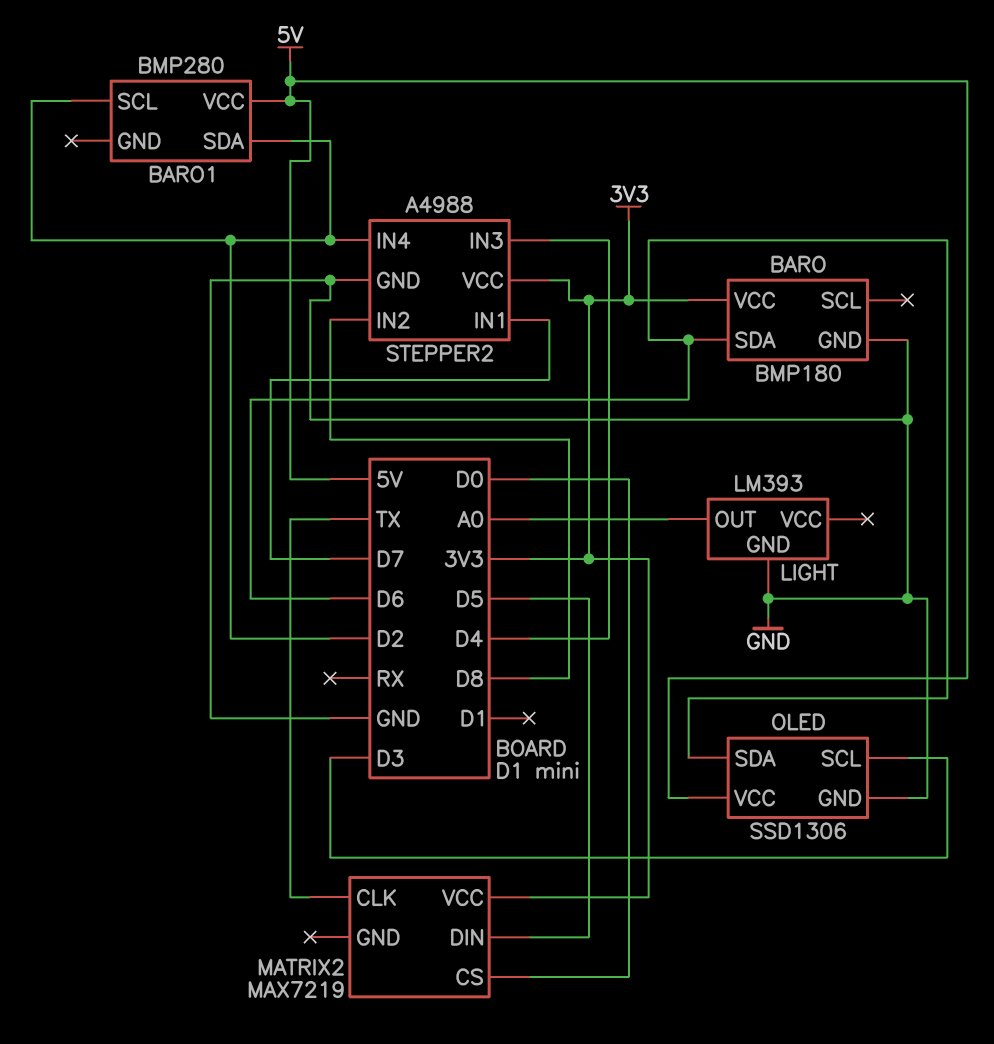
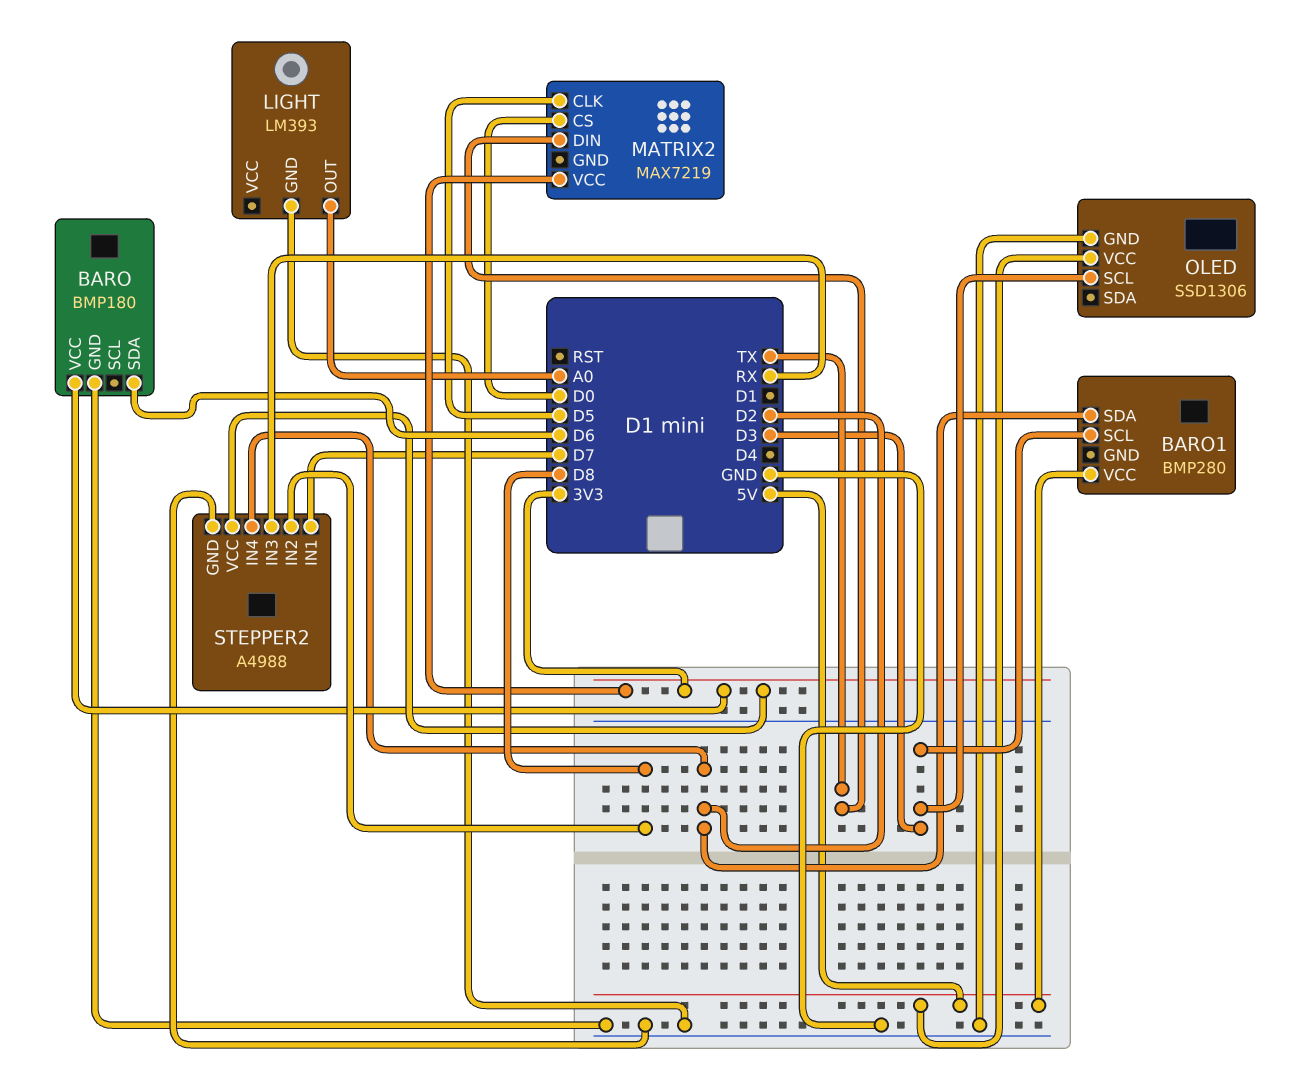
BARO1 pin SCL: D2 -> D3
MATRIX2 pin CLK: TX -> D5
MATRIX2 pin DIN: D5 -> TX
OLED pin SDA: D6 -> none
STEPPER2 pin IN3: D4 -> RX

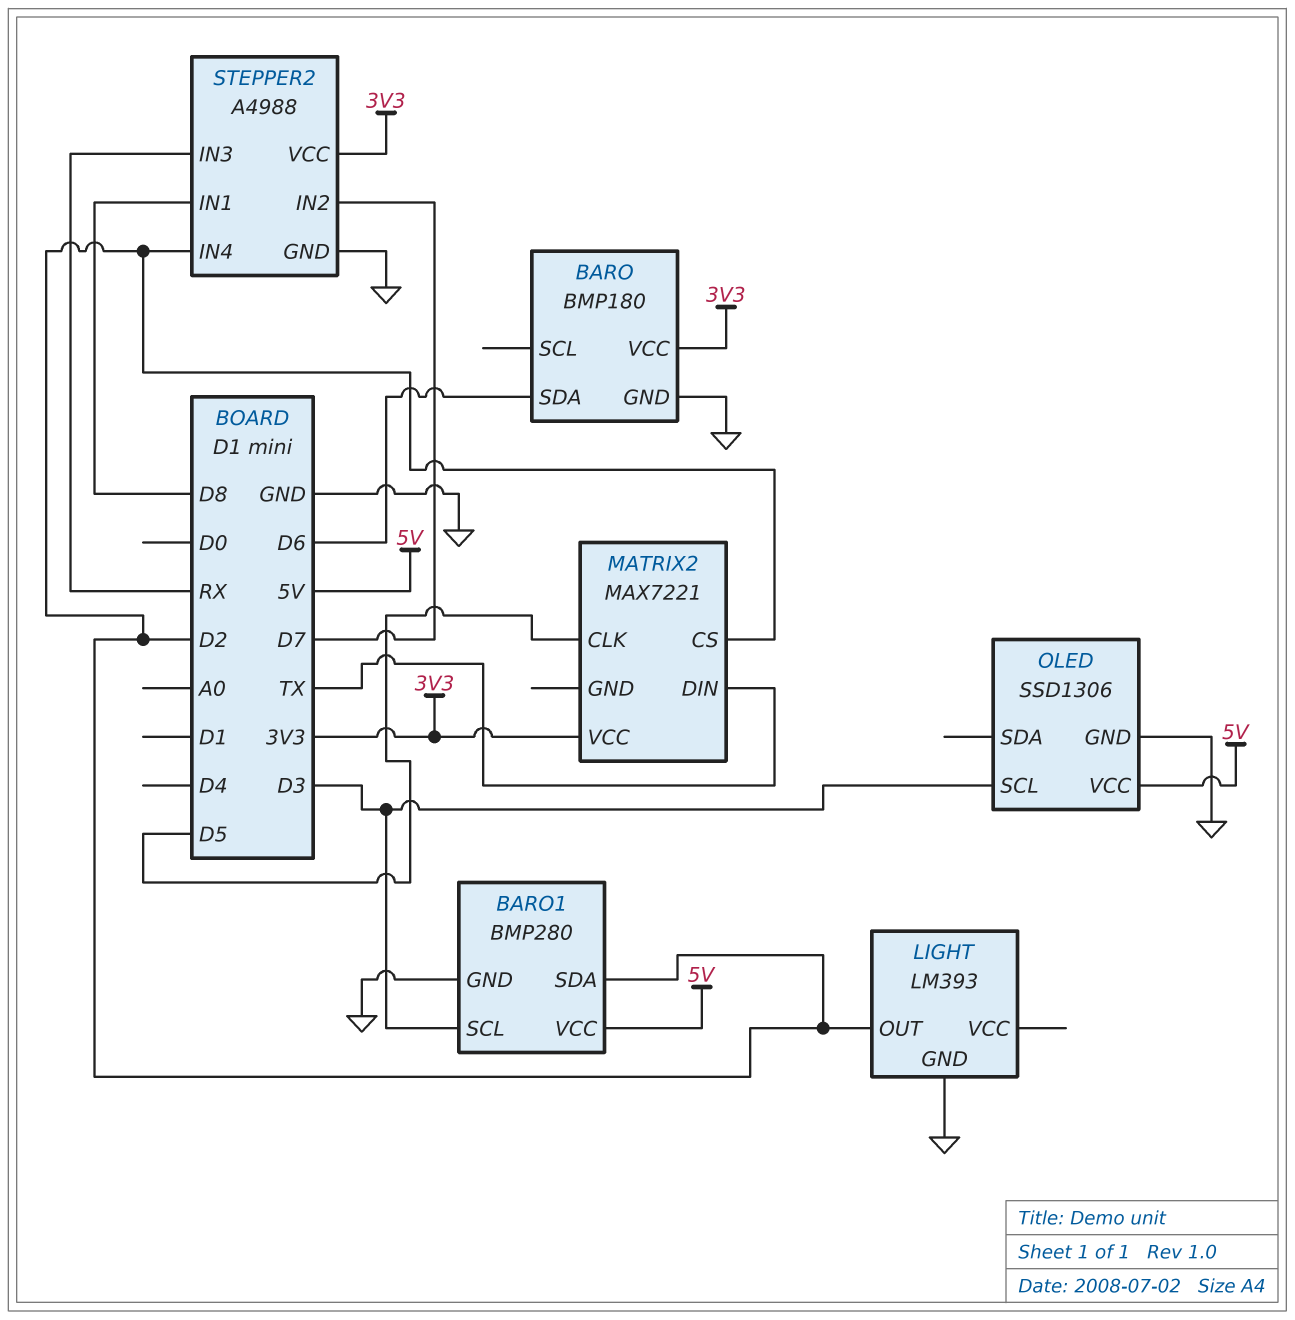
BARO1 pin GND: none -> GND
LIGHT pin OUT: A0 -> D2
MATRIX2: MAX7219 -> MAX7221
MATRIX2 pin CS: D0 -> D2
STEPPER2 pin IN1: D7 -> D8
STEPPER2 pin IN2: D8 -> D7

